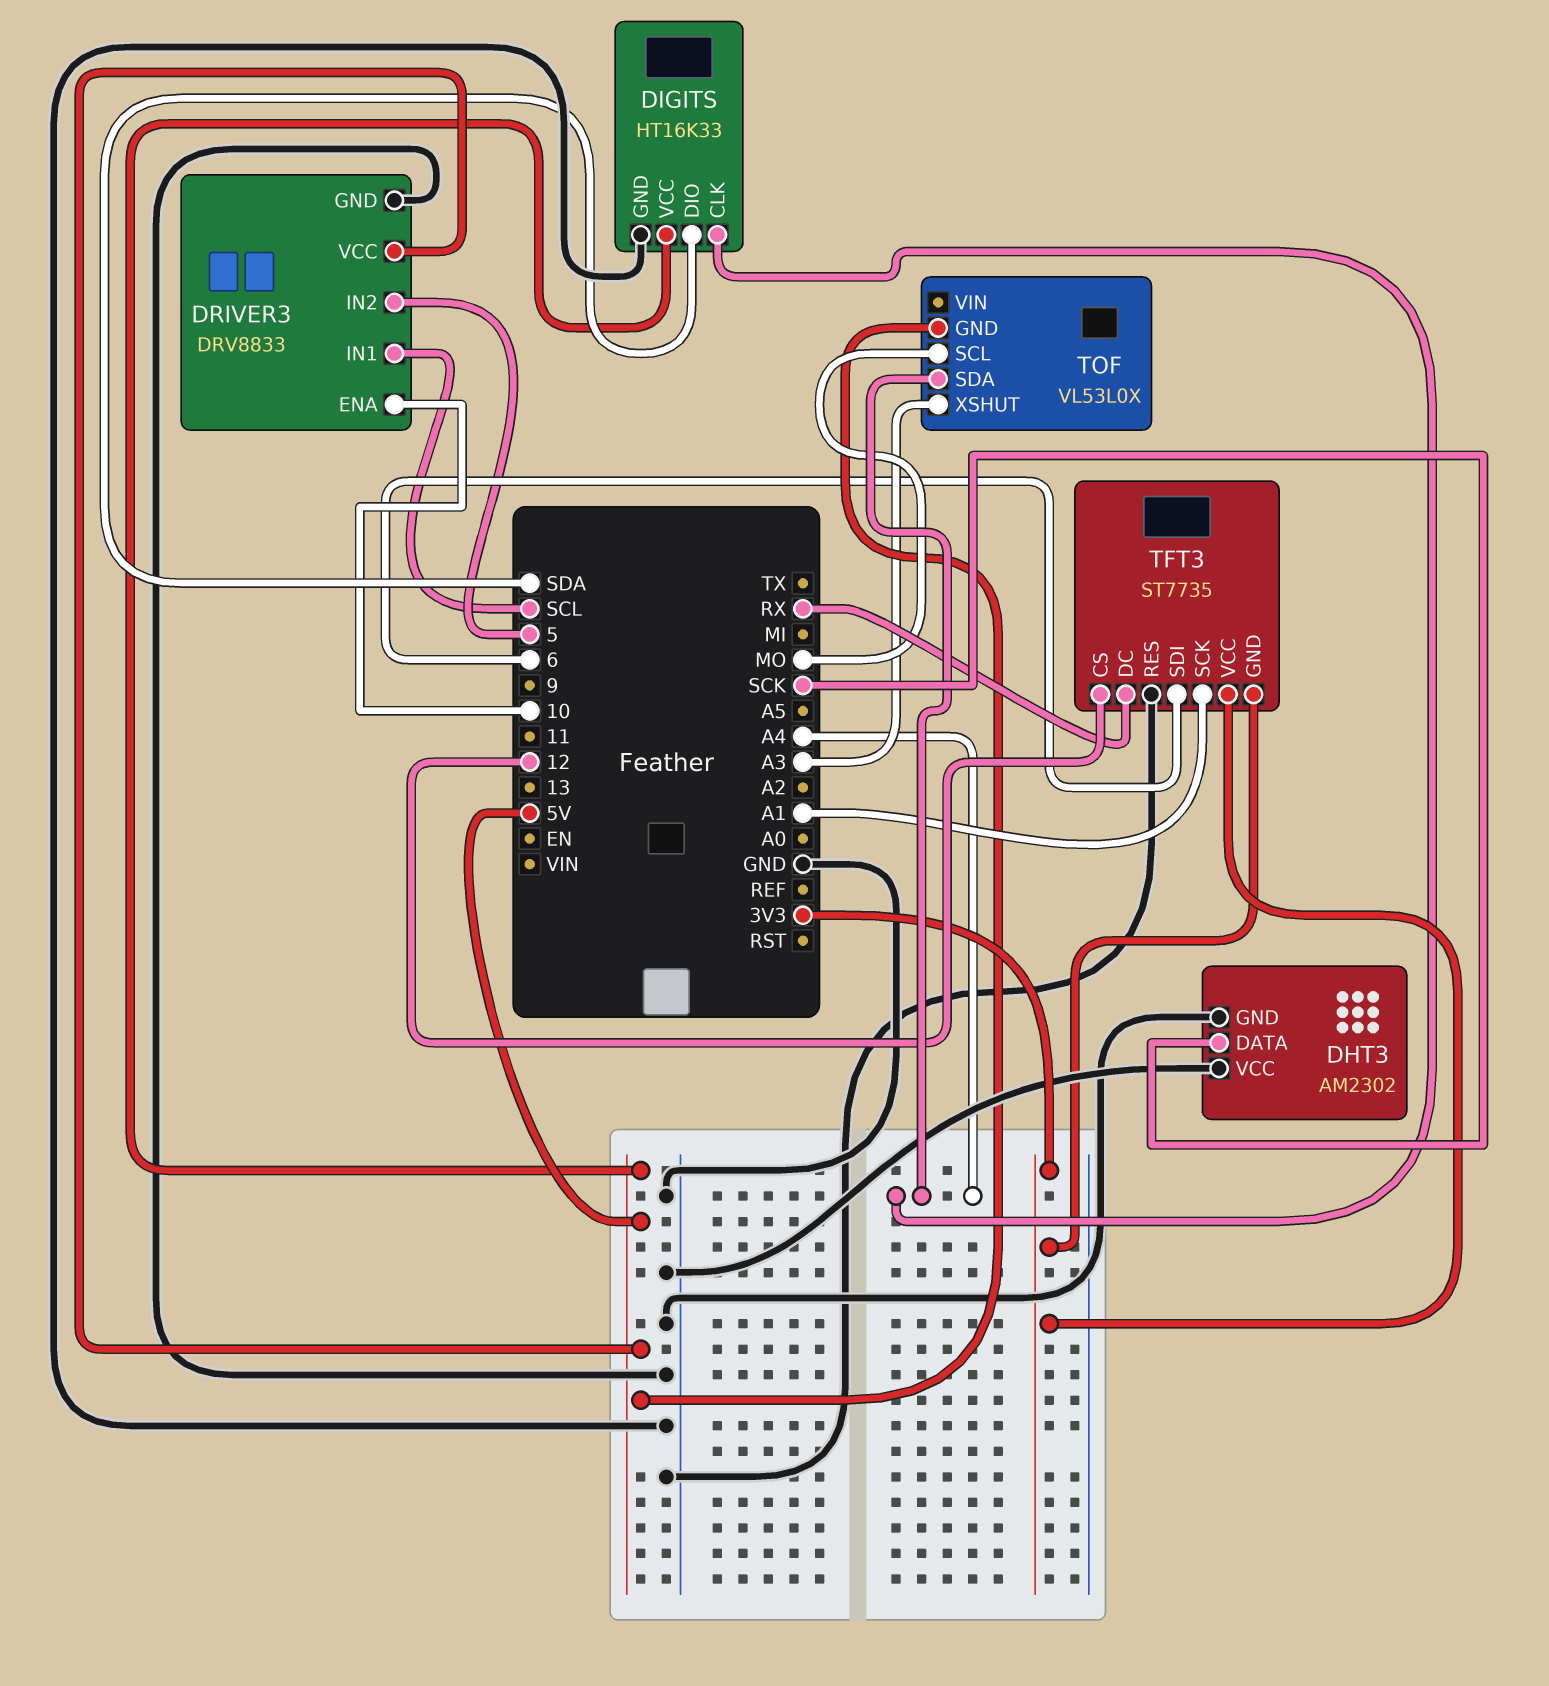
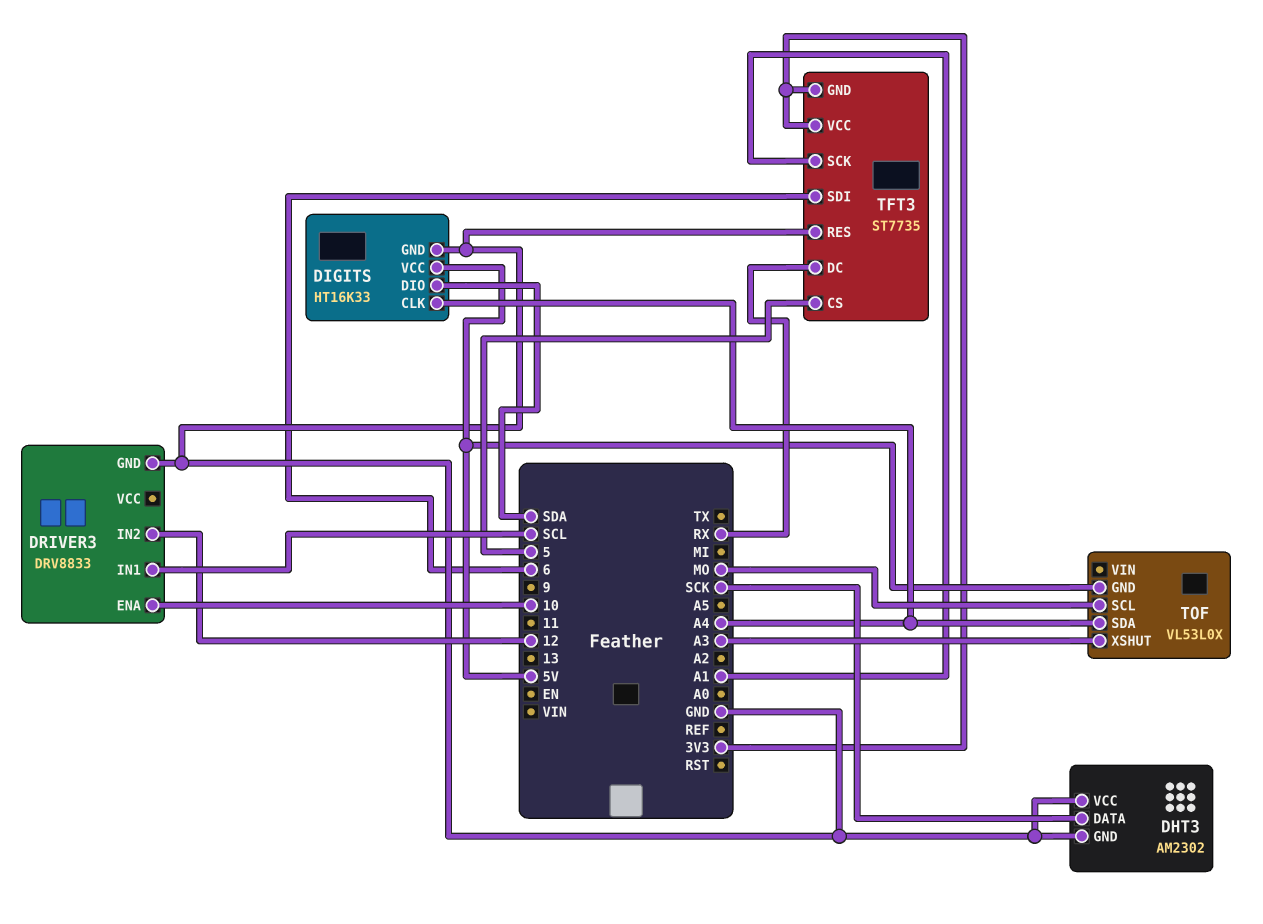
DRIVER3 pin IN2: 5 -> 12
DRIVER3 pin VCC: 5V -> none
TFT3 pin CS: 12 -> 5

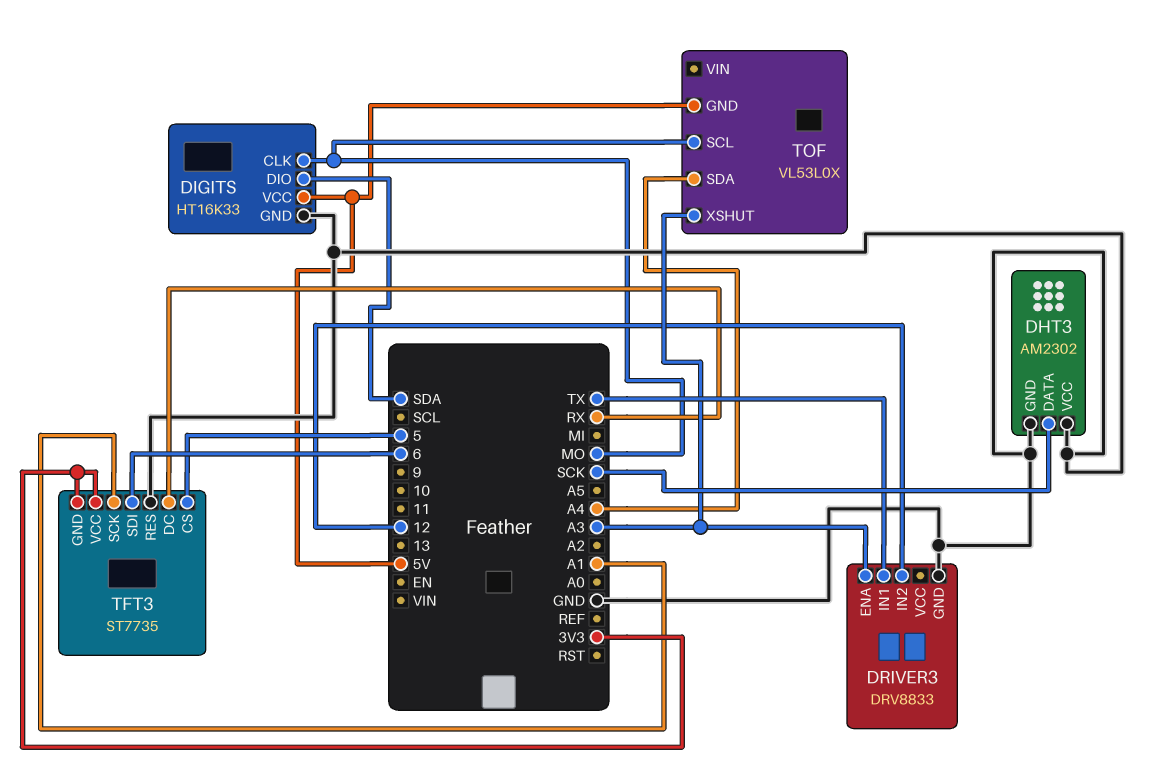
DIGITS pin CLK: A4 -> MO
DRIVER3 pin ENA: 10 -> A3
DRIVER3 pin IN1: SCL -> TX

